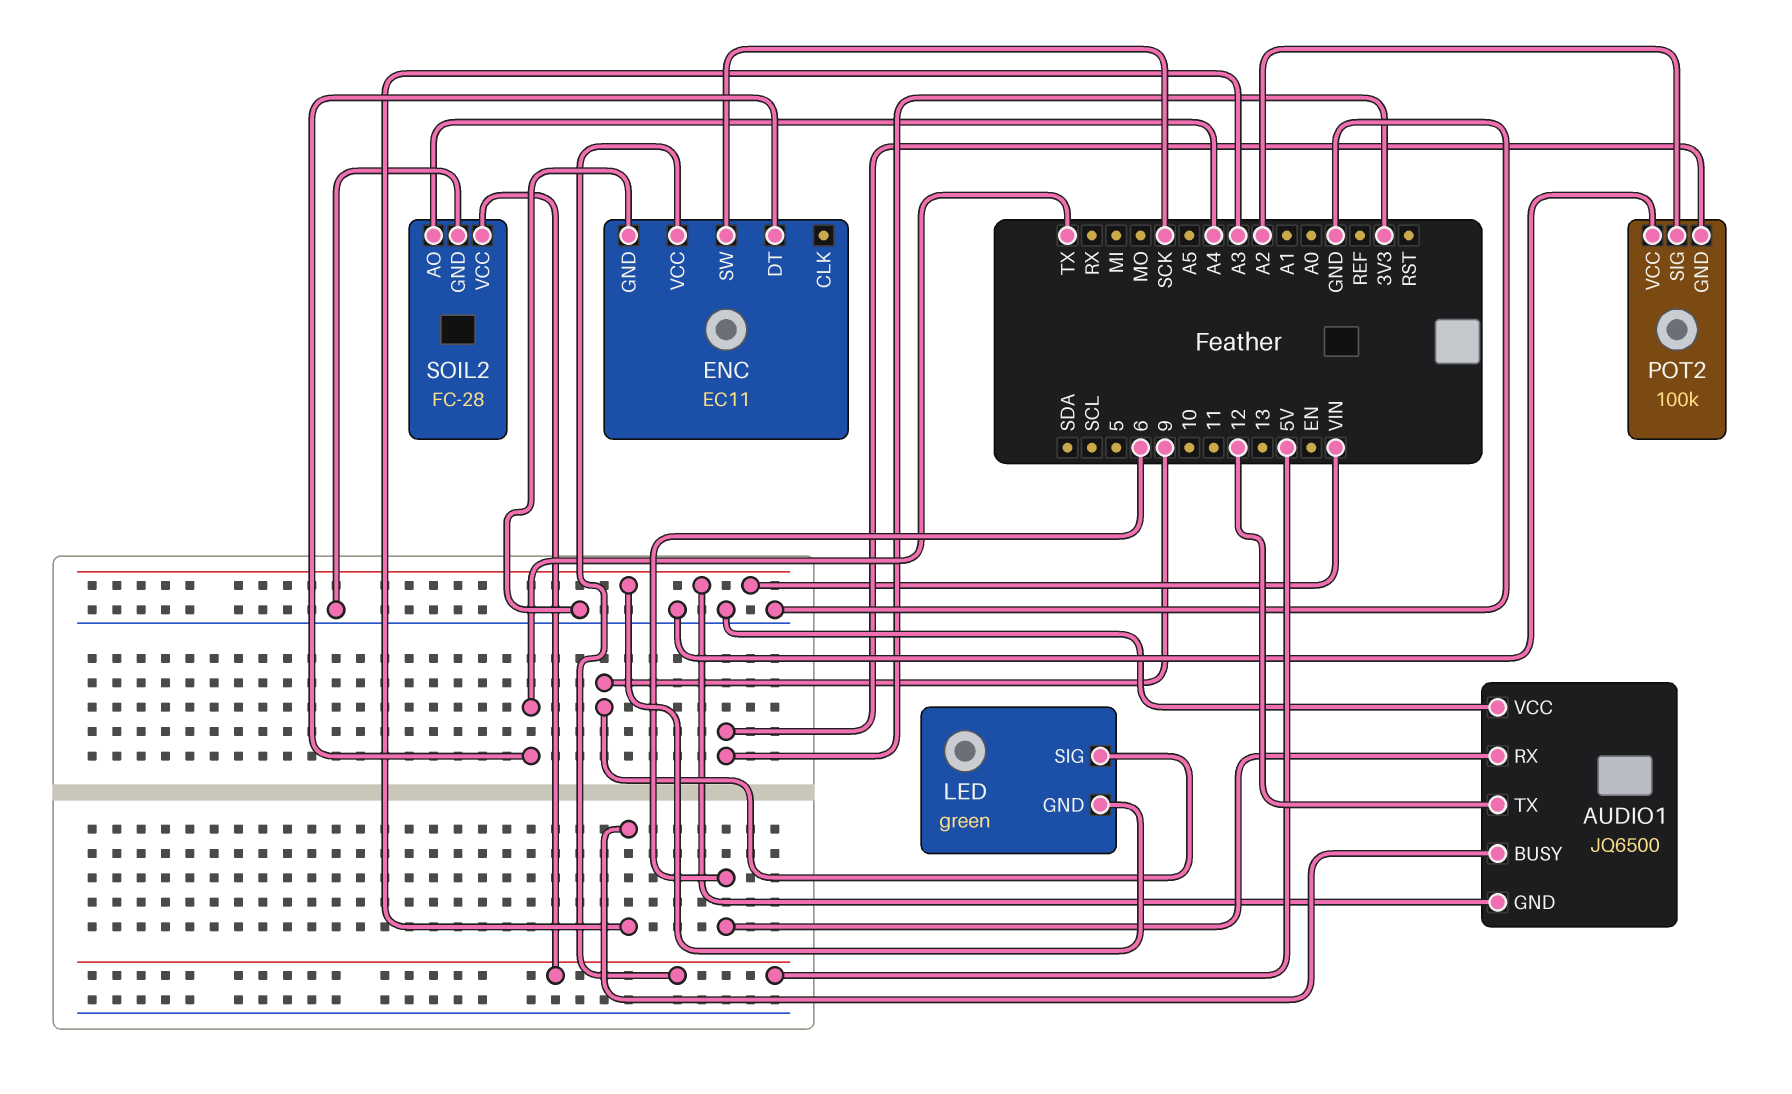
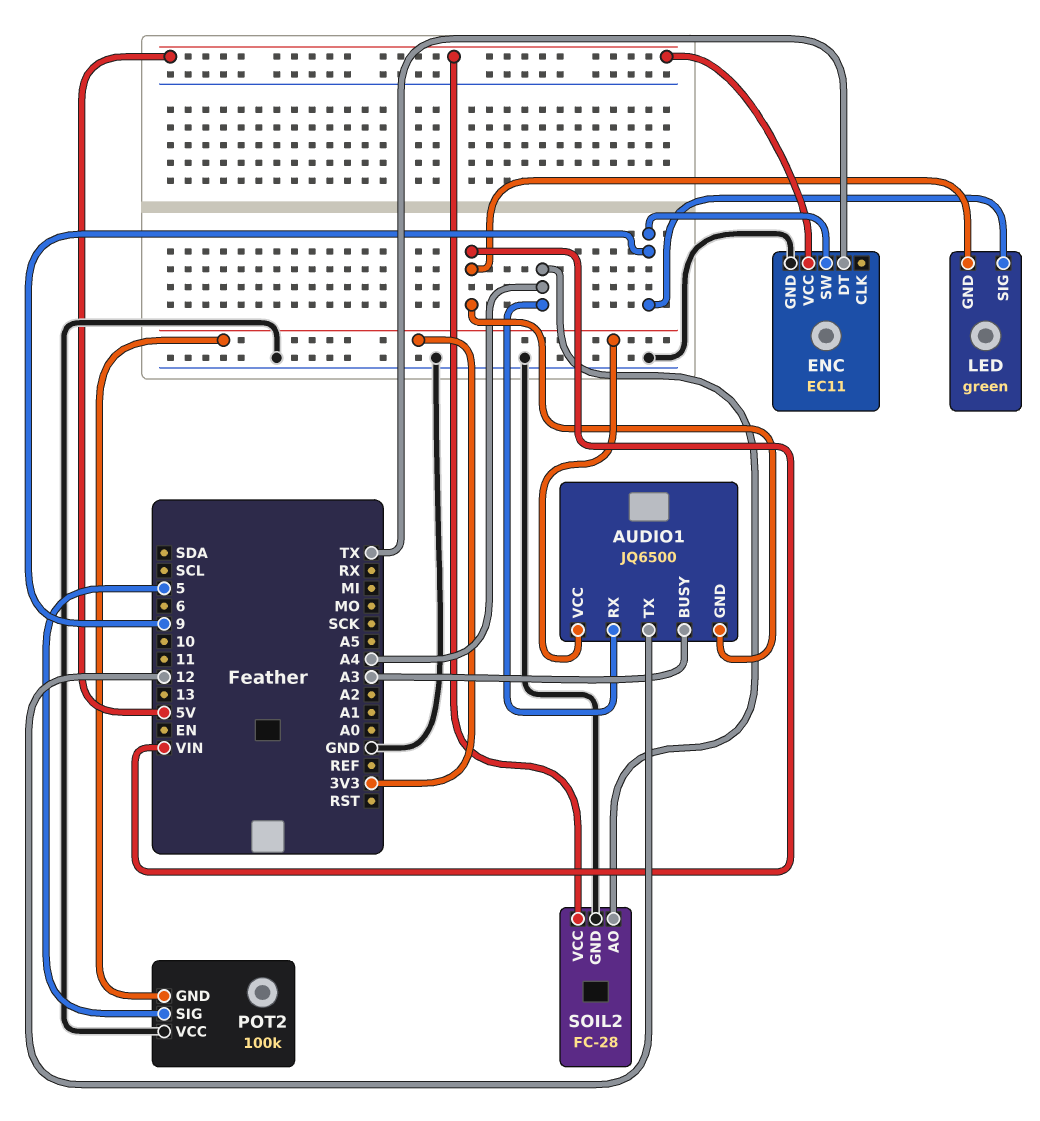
AUDIO1 pin RX: 6 -> A4
AUDIO1 pin VCC: GND -> 3V3
ENC pin SW: SCK -> 9
POT2 pin SIG: A2 -> 5

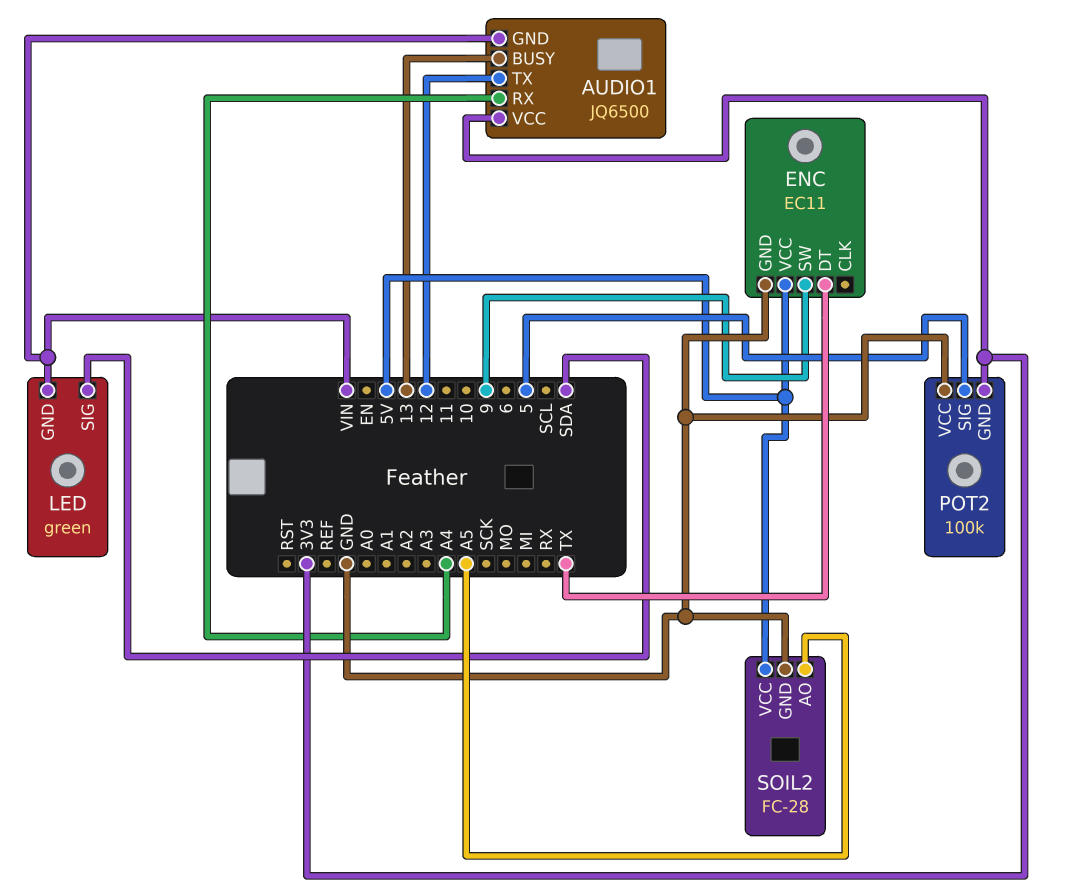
AUDIO1 pin BUSY: A3 -> 13
LED pin SIG: 9 -> SDA
SOIL2 pin AO: A4 -> A5

